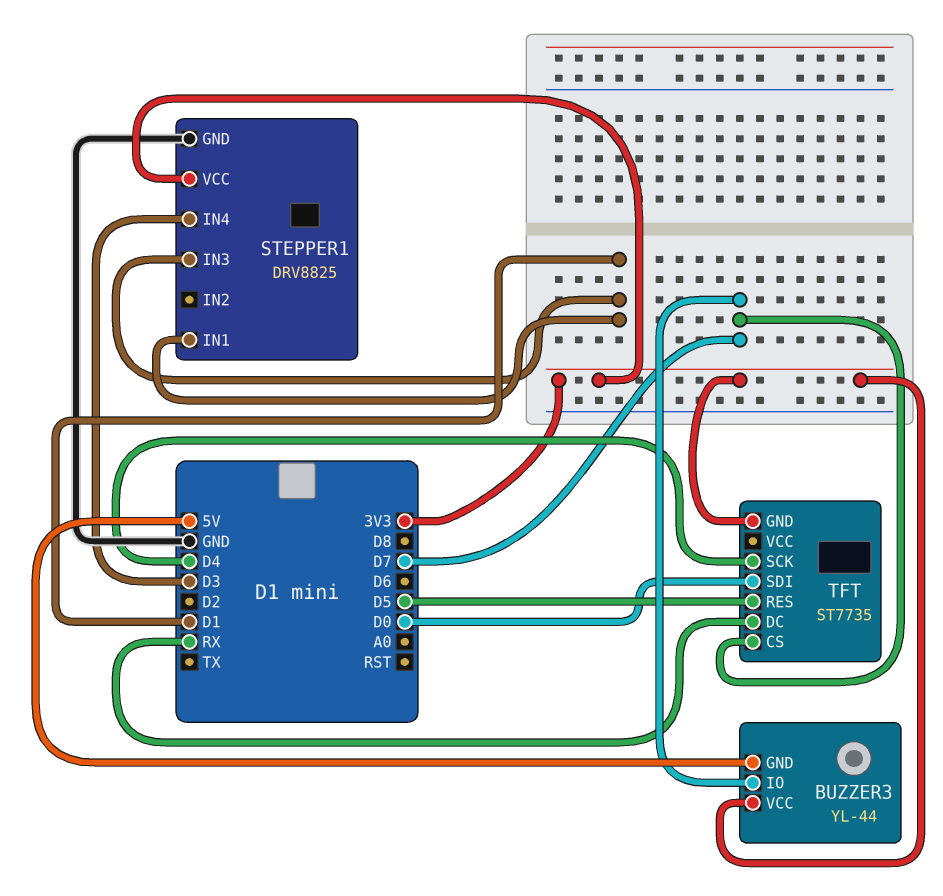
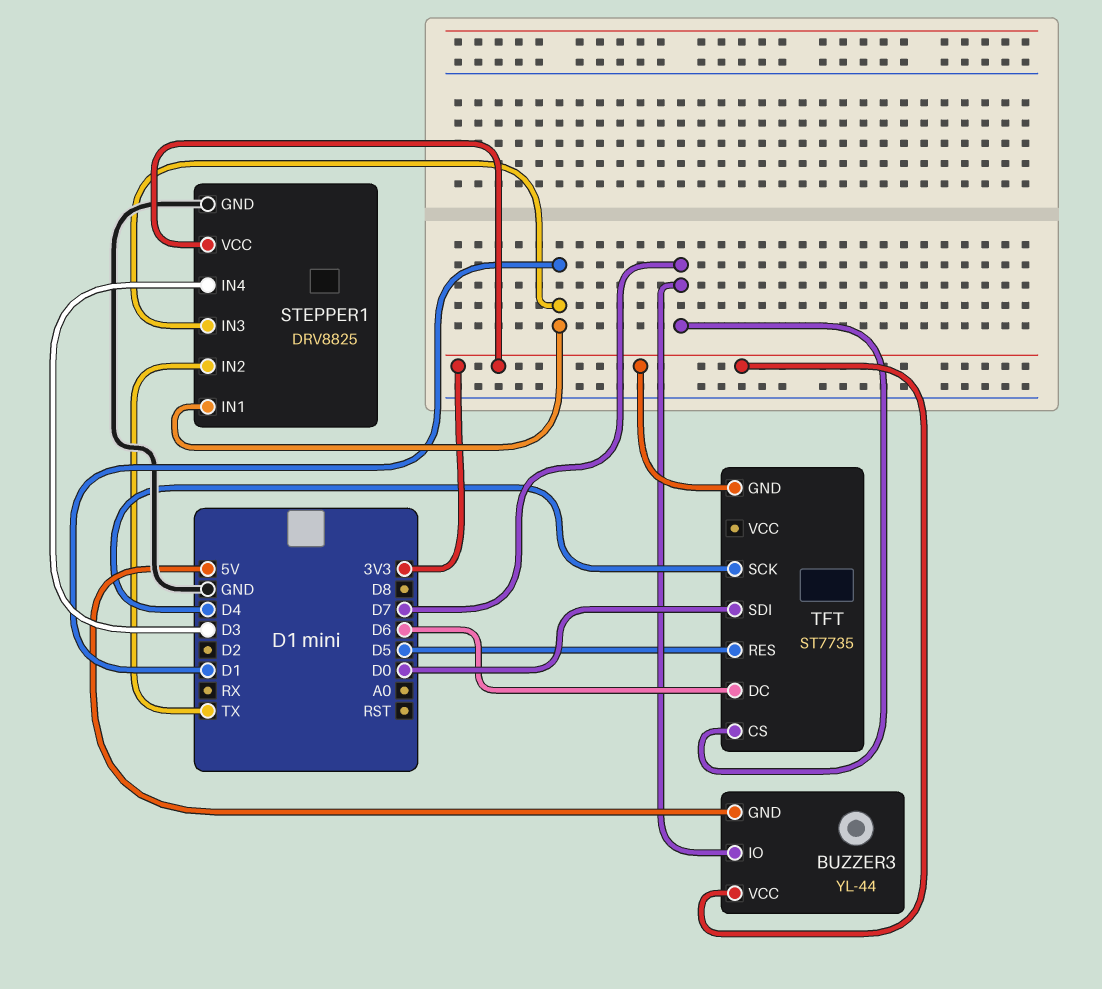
STEPPER1 pin IN2: none -> TX
TFT pin DC: RX -> D6

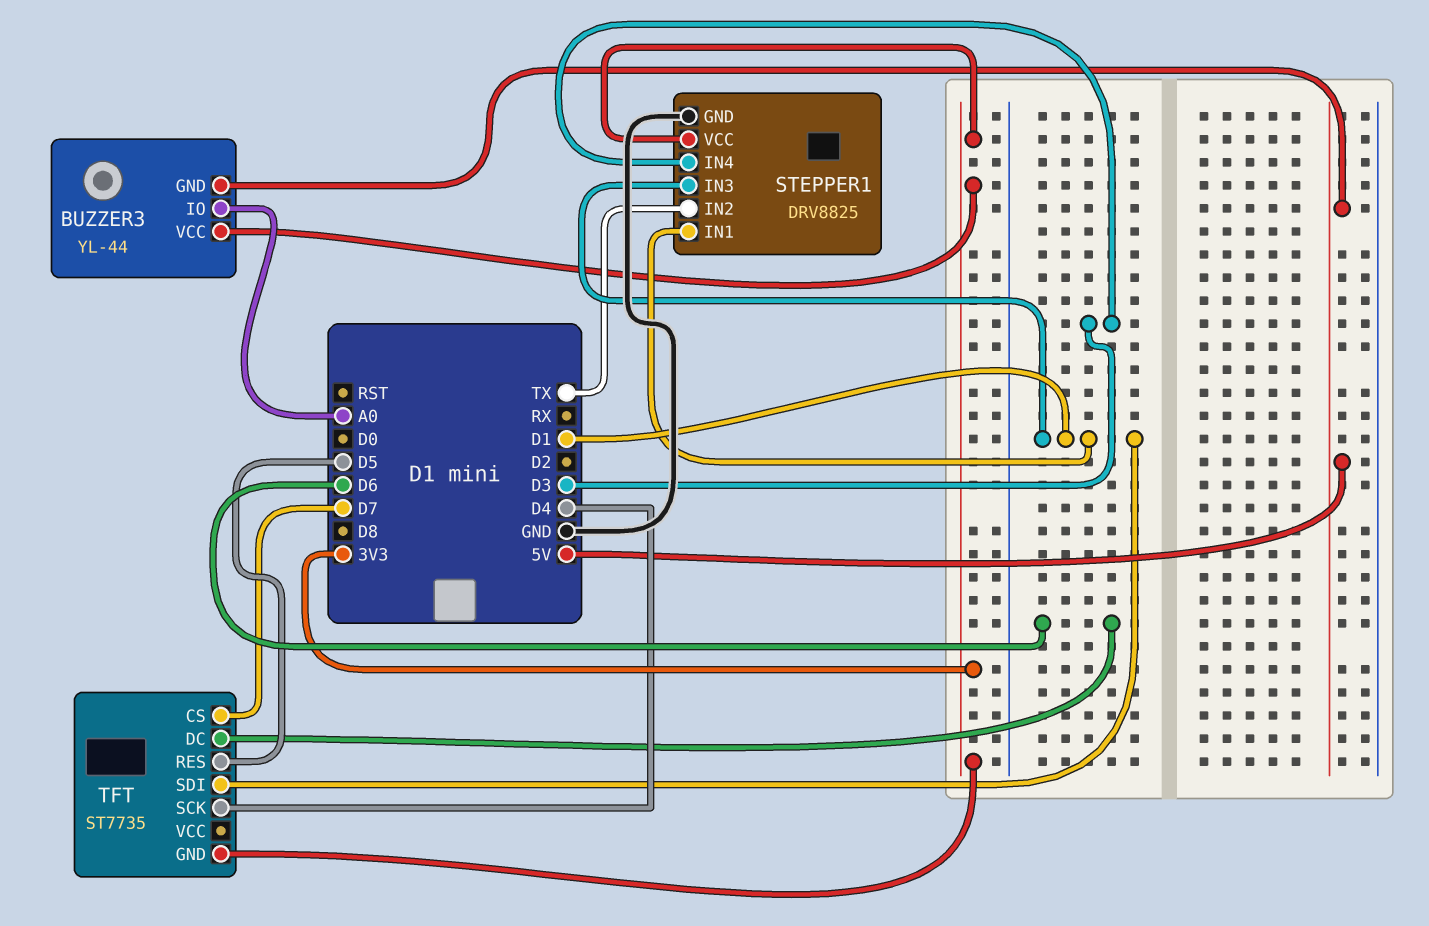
BUZZER3 pin IO: D7 -> A0
TFT pin SDI: D0 -> D1

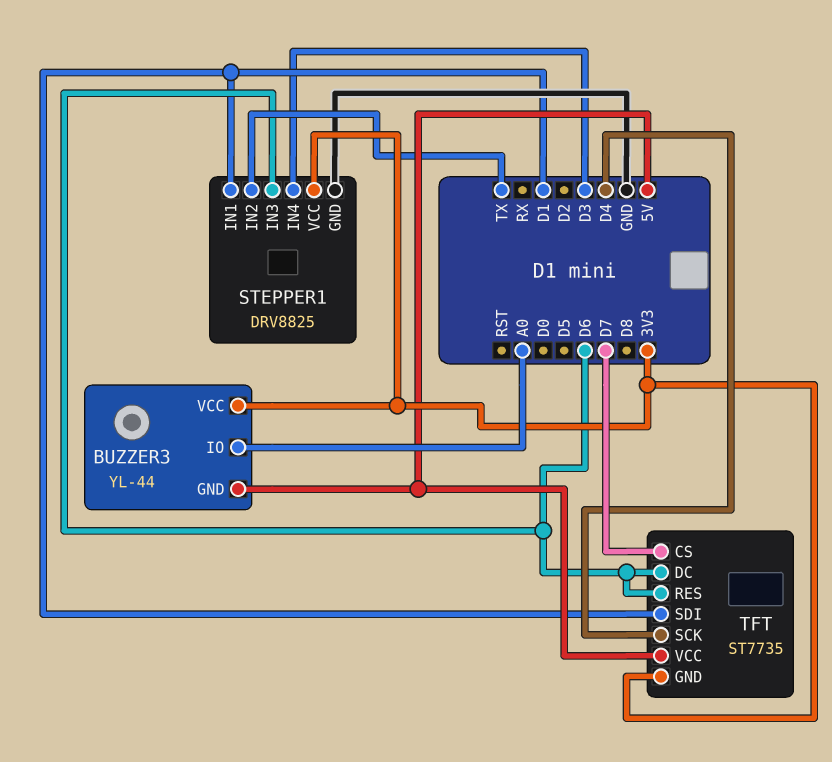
STEPPER1 pin IN3: D1 -> D6
TFT pin RES: D5 -> D6
TFT pin VCC: none -> 5V

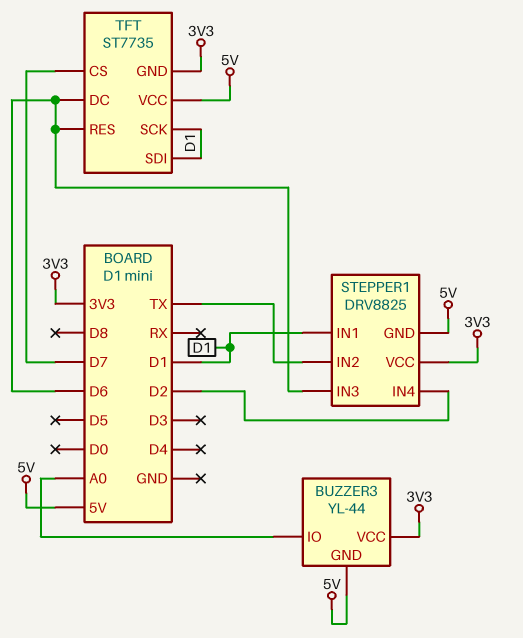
STEPPER1 pin GND: GND -> 5V
STEPPER1 pin IN4: D3 -> D2
TFT pin SCK: D4 -> D1

